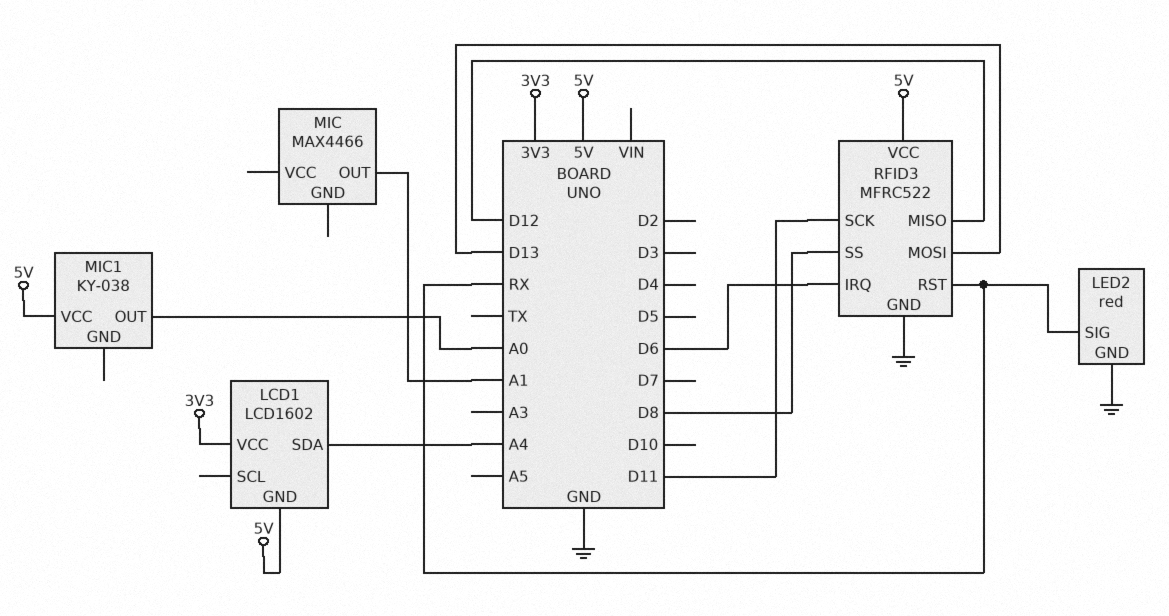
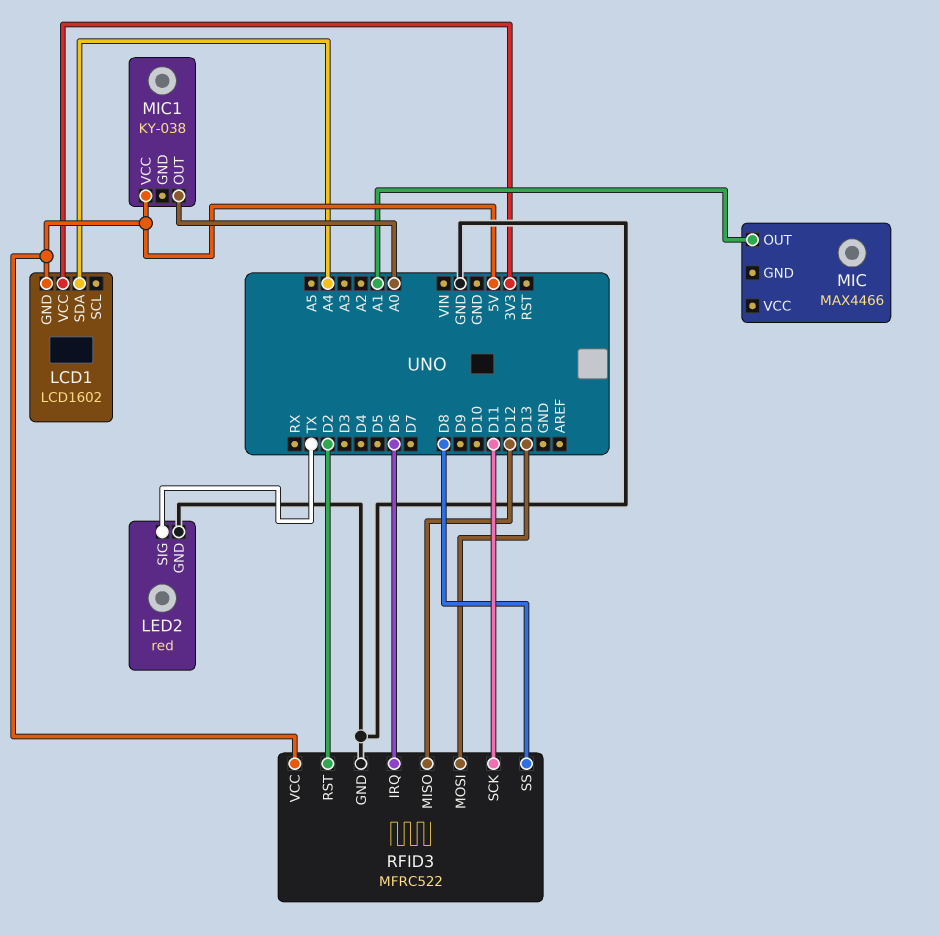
LED2 pin SIG: RX -> TX
RFID3 pin RST: RX -> D2

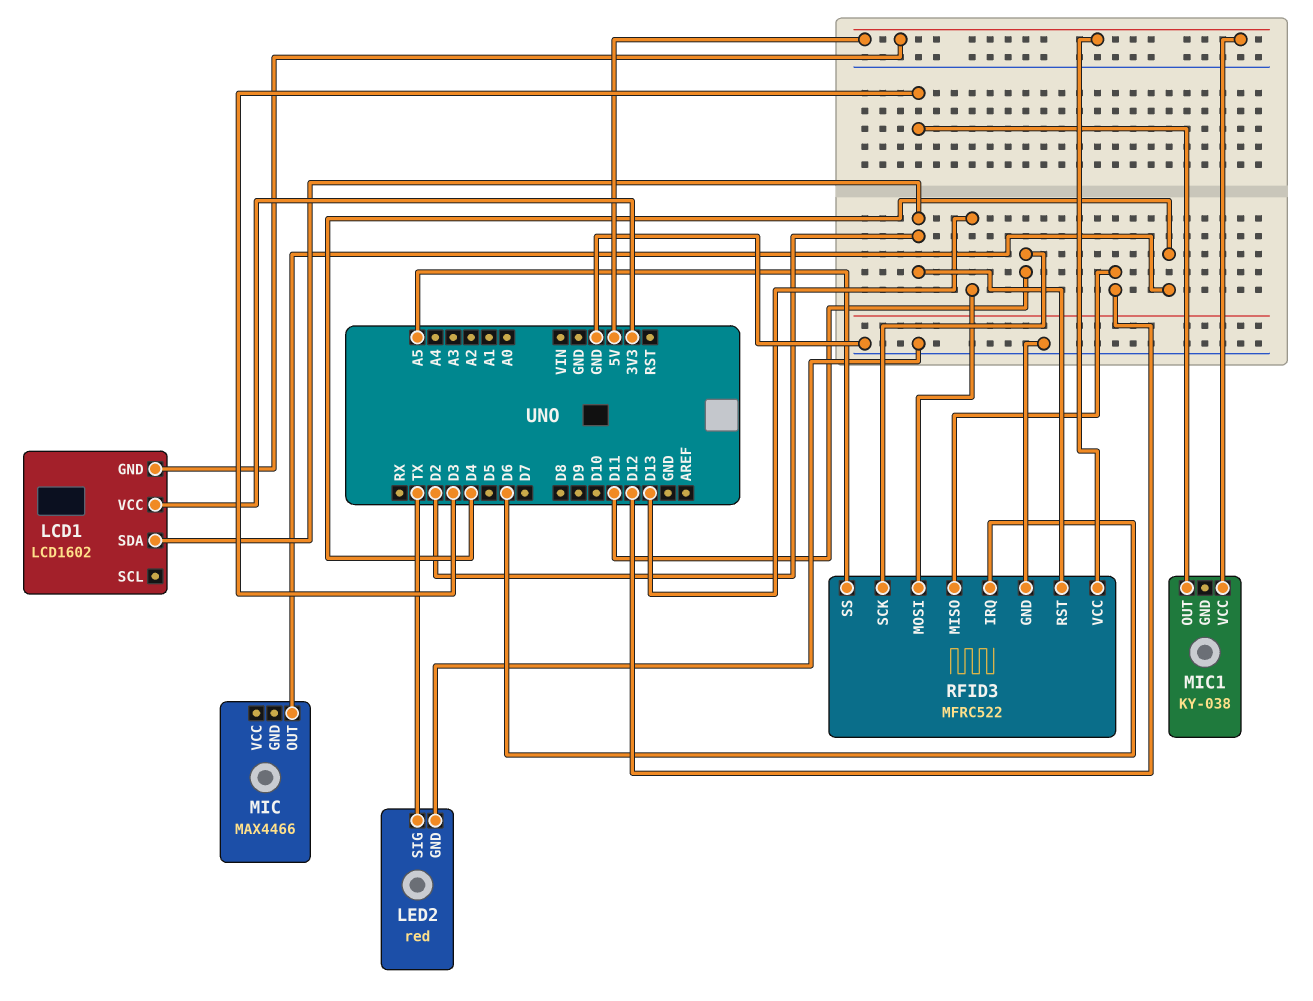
LCD1 pin SDA: A4 -> D2
MIC pin OUT: A1 -> D4
MIC1 pin OUT: A0 -> D3
RFID3 pin SS: D8 -> A5

